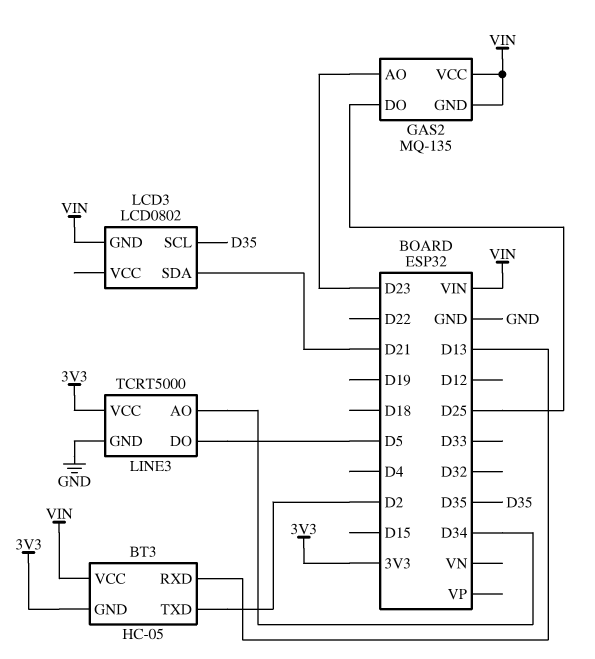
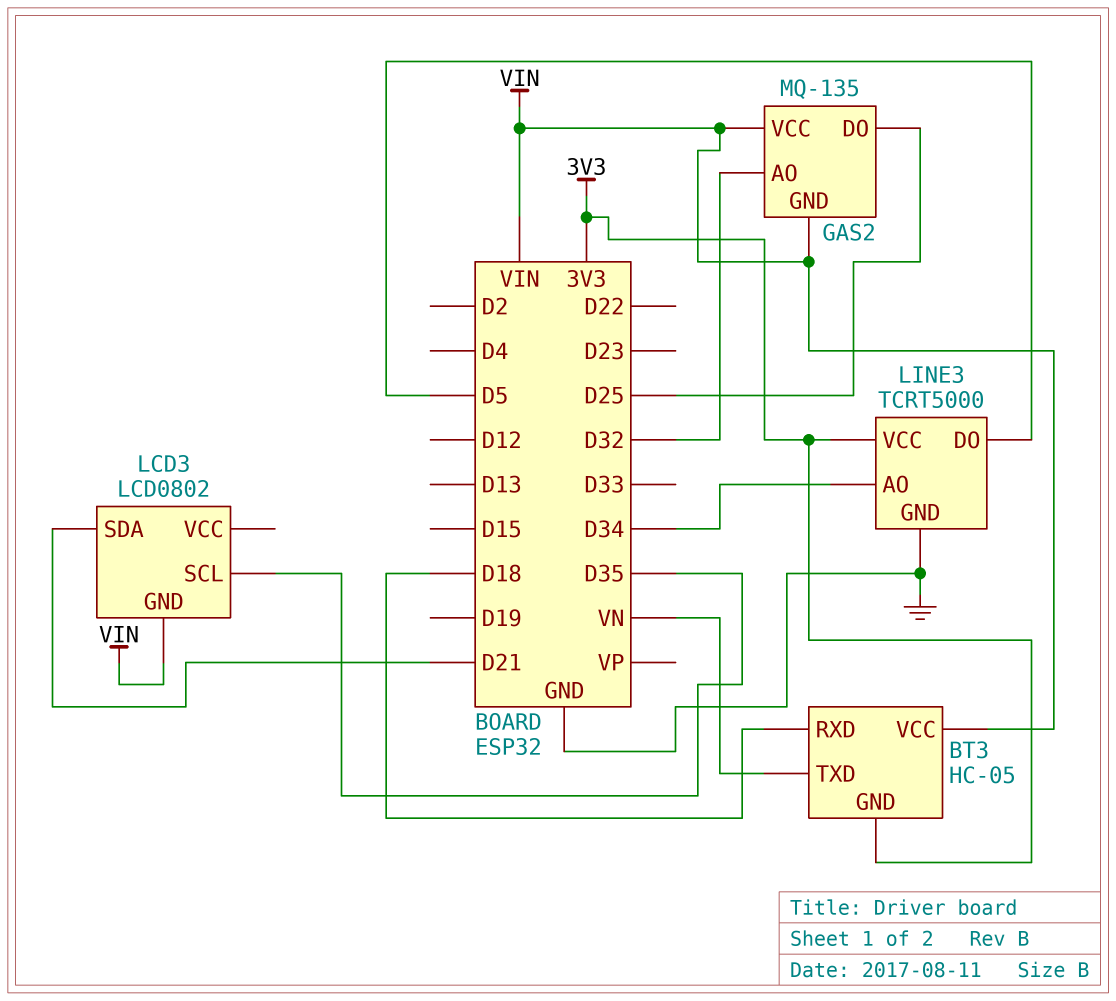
BT3 pin RXD: D13 -> D18
BT3 pin TXD: D2 -> VN
GAS2 pin AO: D23 -> D32

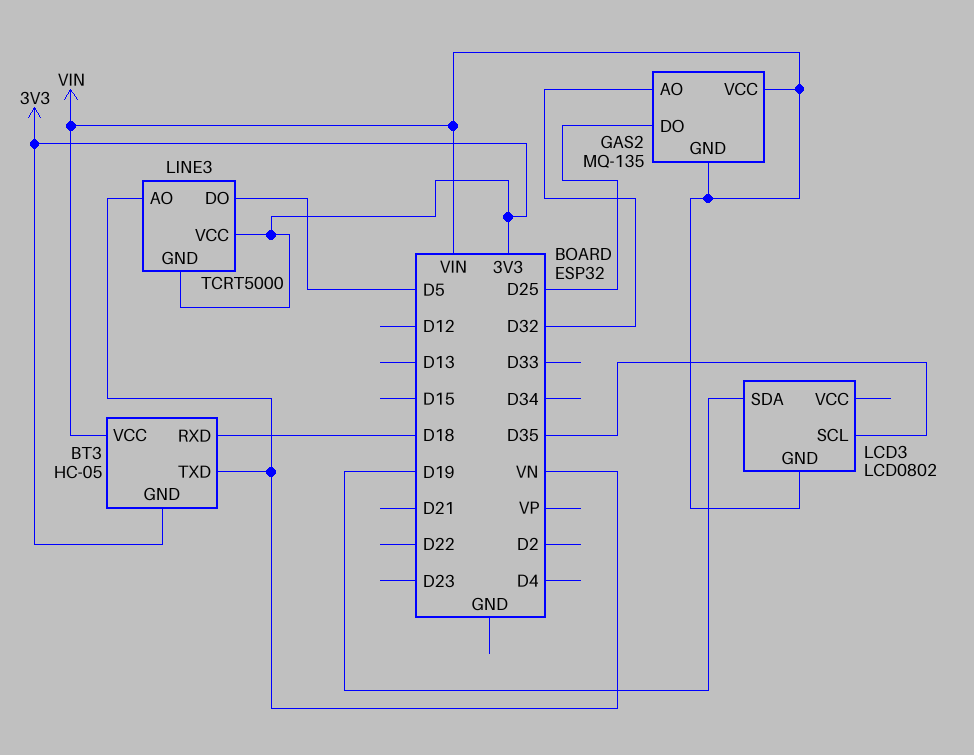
LCD3 pin SDA: D21 -> D19
LINE3 pin AO: D34 -> VN
LINE3 pin GND: GND -> 3V3

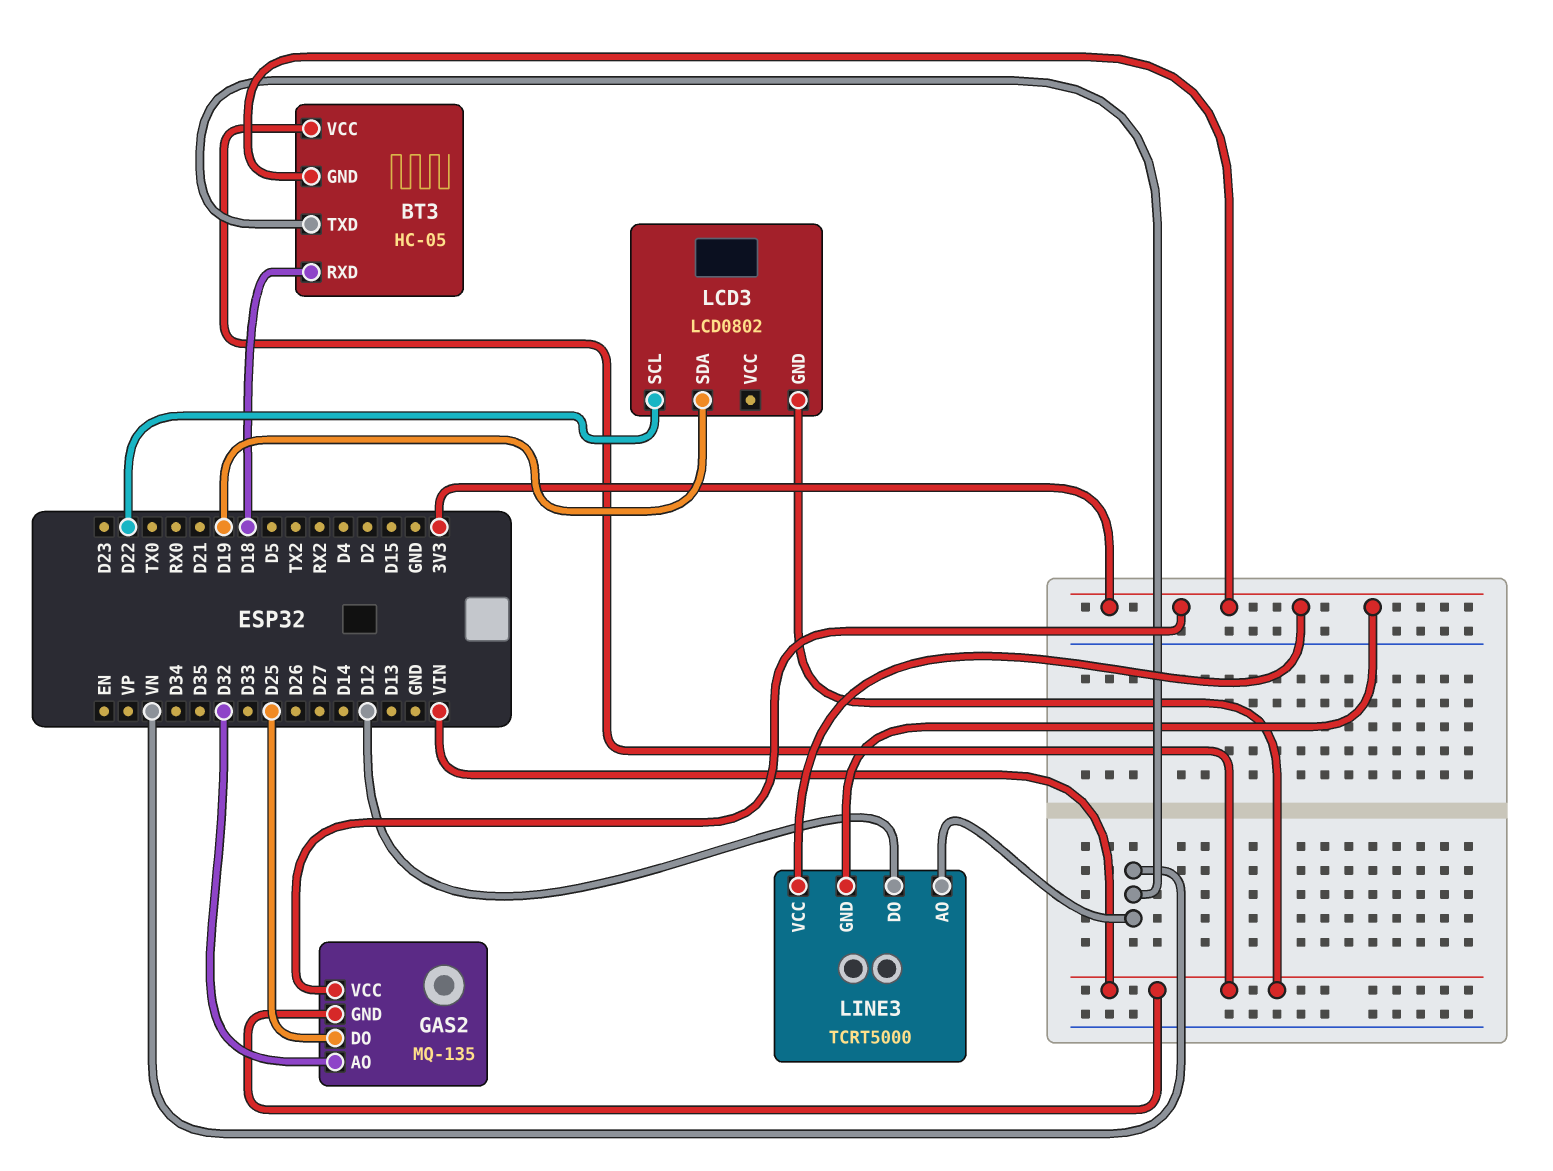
GAS2 pin VCC: VIN -> 3V3
LCD3 pin SCL: D35 -> D22
LINE3 pin DO: D5 -> D12

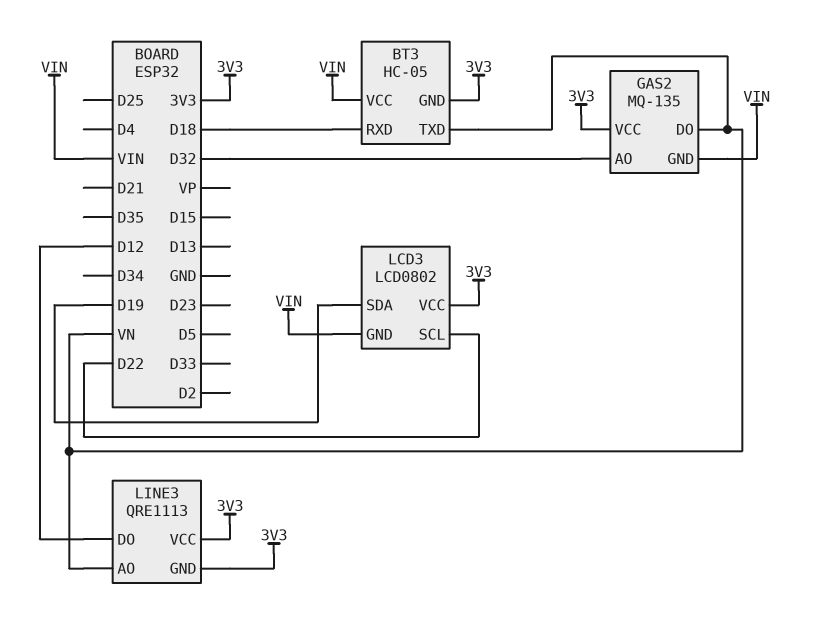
GAS2 pin DO: D25 -> VN
LCD3 pin VCC: none -> 3V3
LINE3: TCRT5000 -> QRE1113

